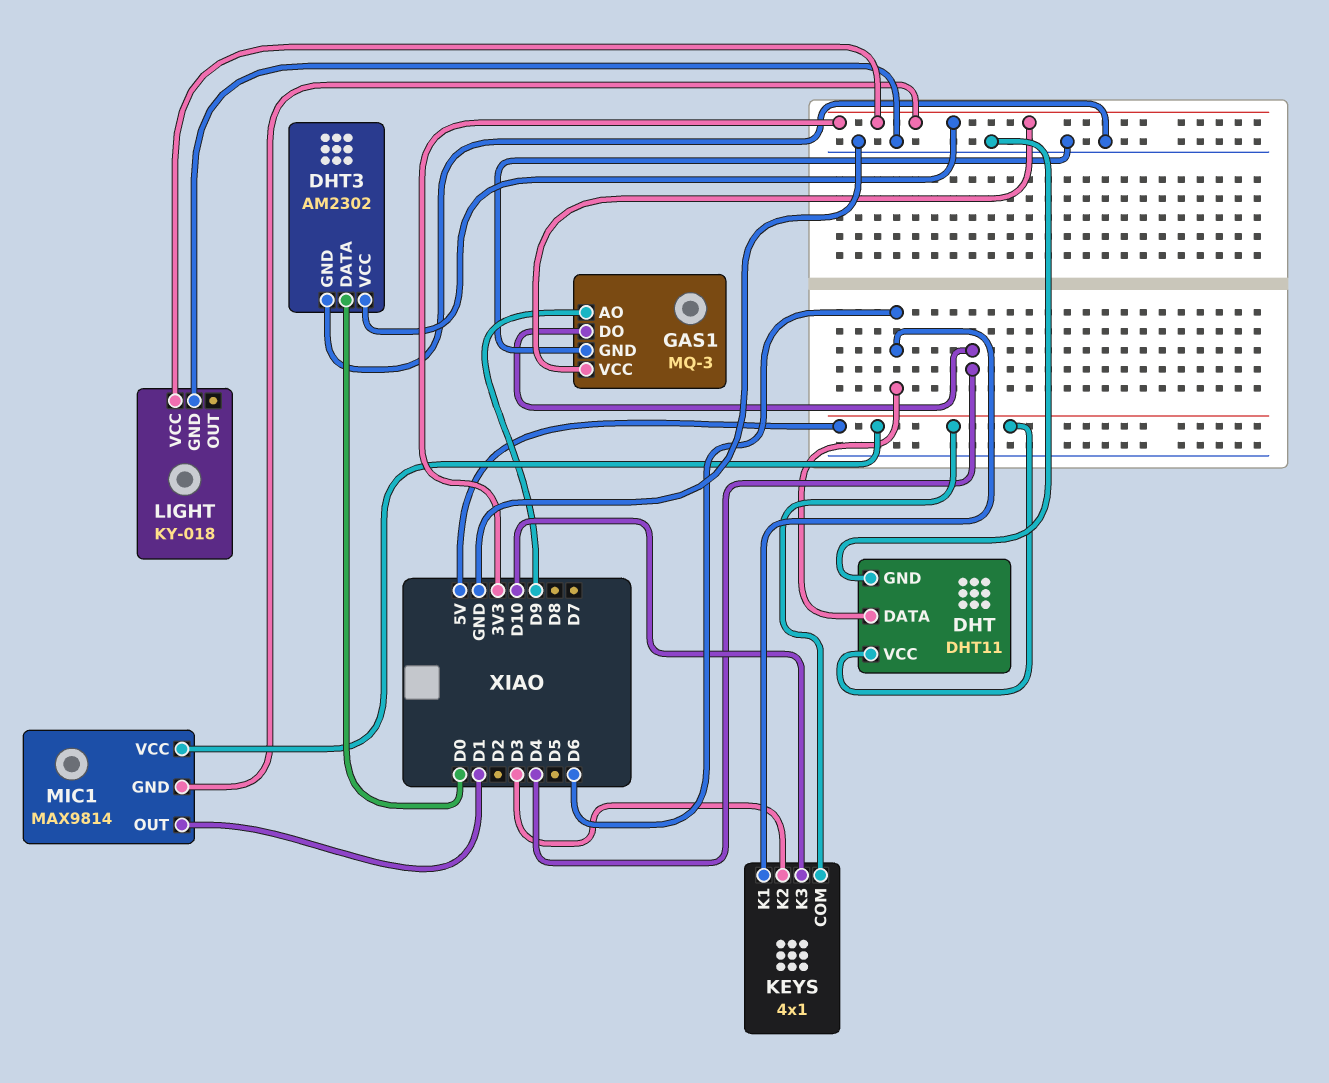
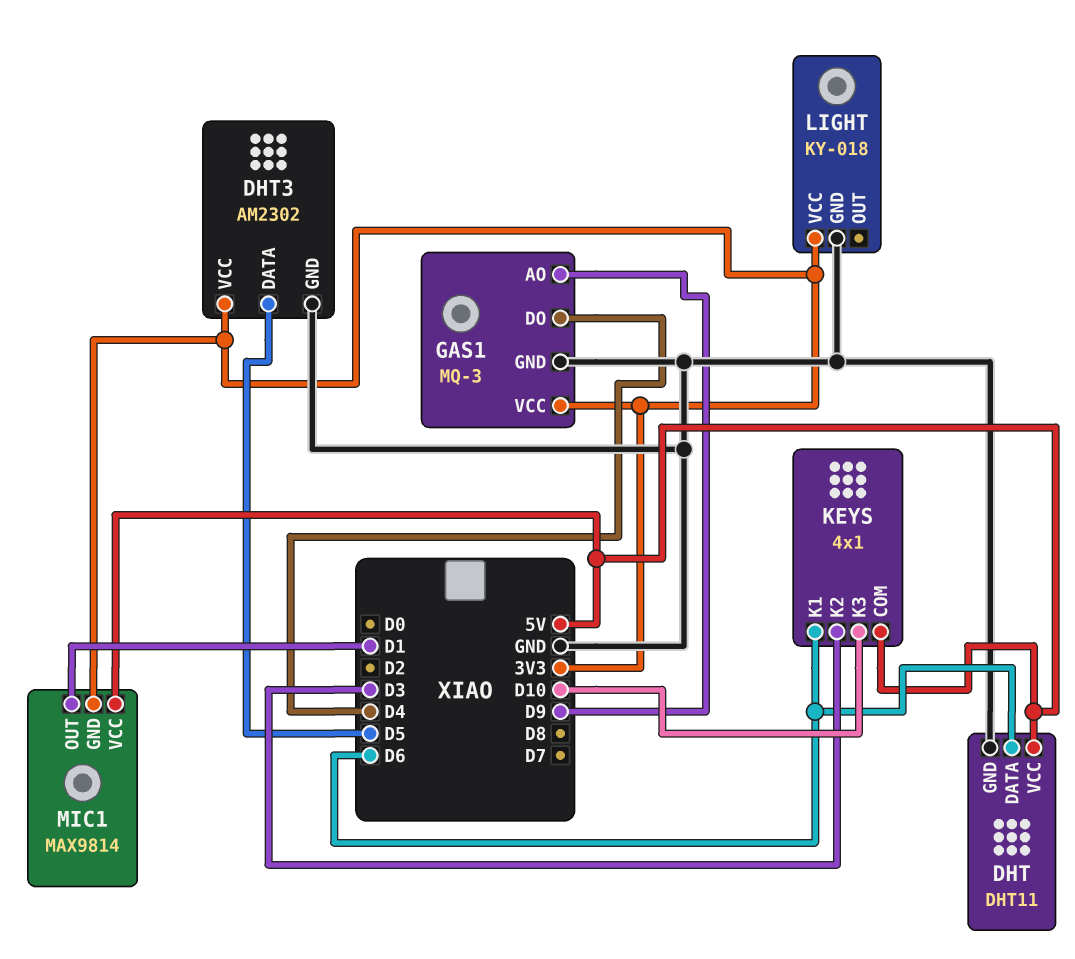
DHT3 pin DATA: D0 -> D5

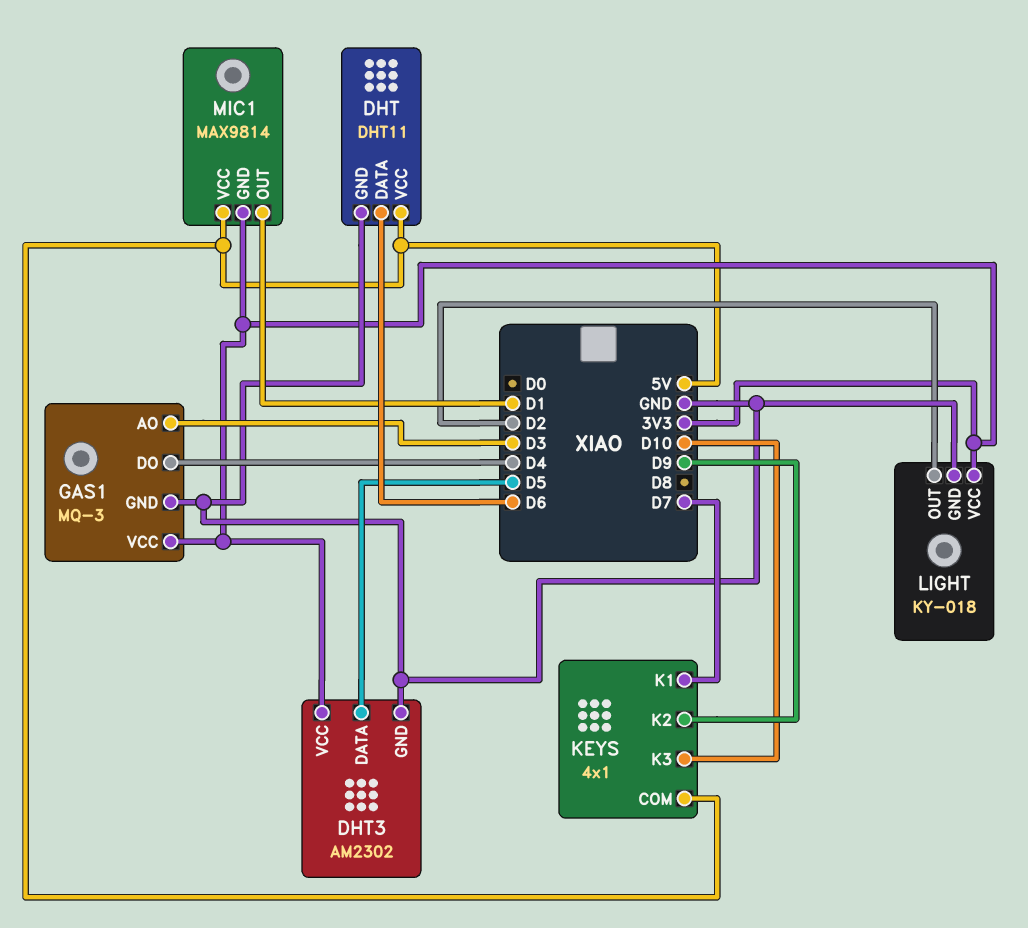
GAS1 pin AO: D9 -> D3
KEYS pin K1: D6 -> D7
KEYS pin K2: D3 -> D9
LIGHT pin OUT: none -> D2

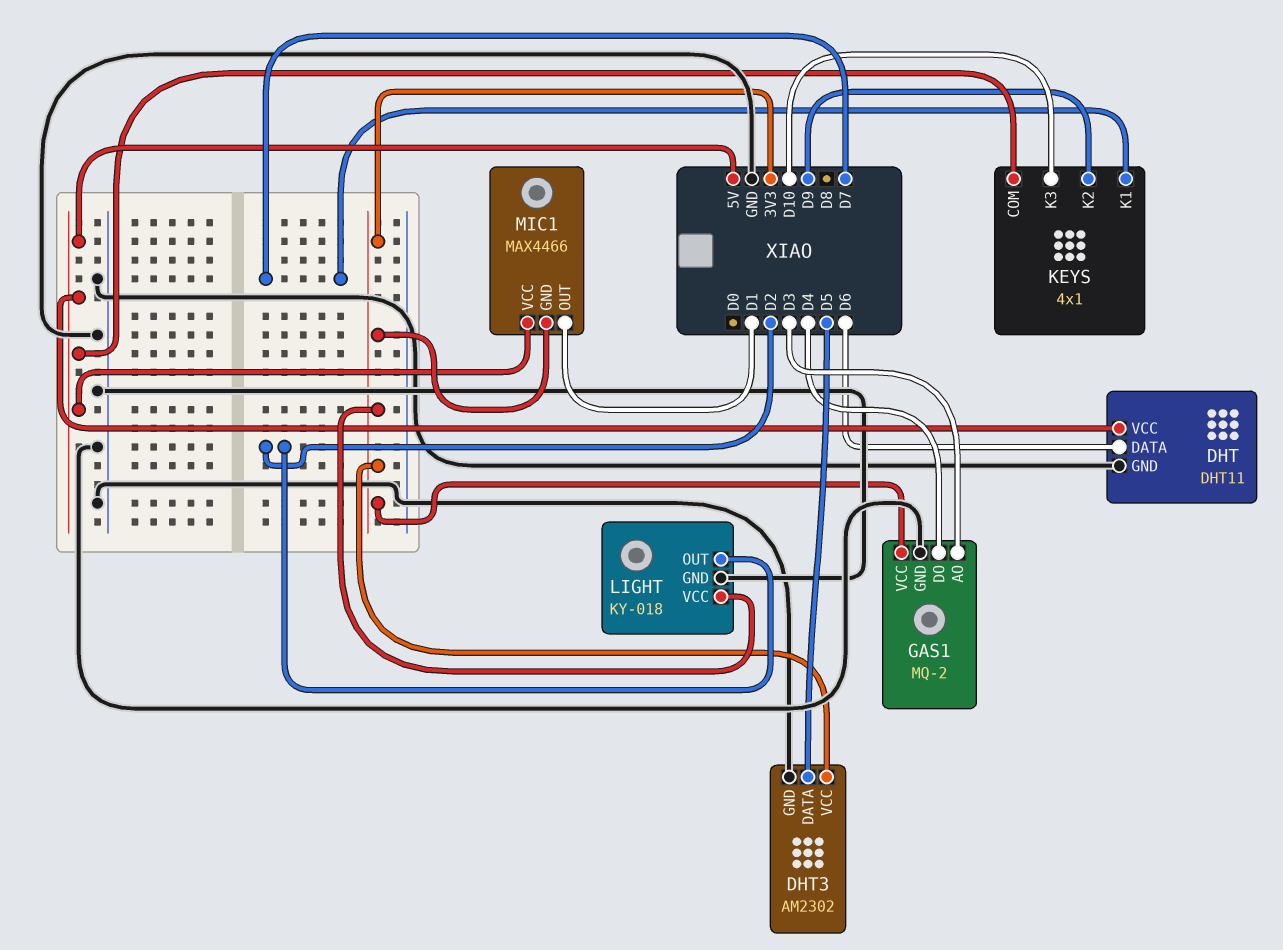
GAS1: MQ-3 -> MQ-2
MIC1: MAX9814 -> MAX4466

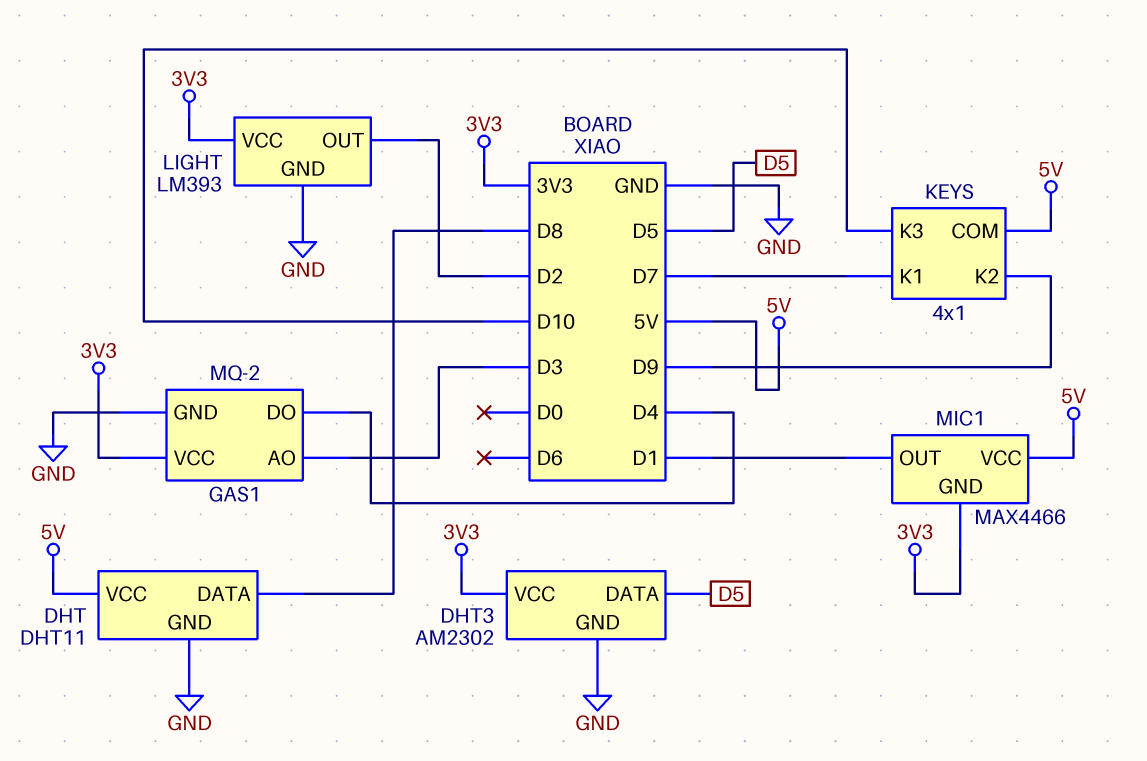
DHT pin DATA: D6 -> D8
LIGHT: KY-018 -> LM393

